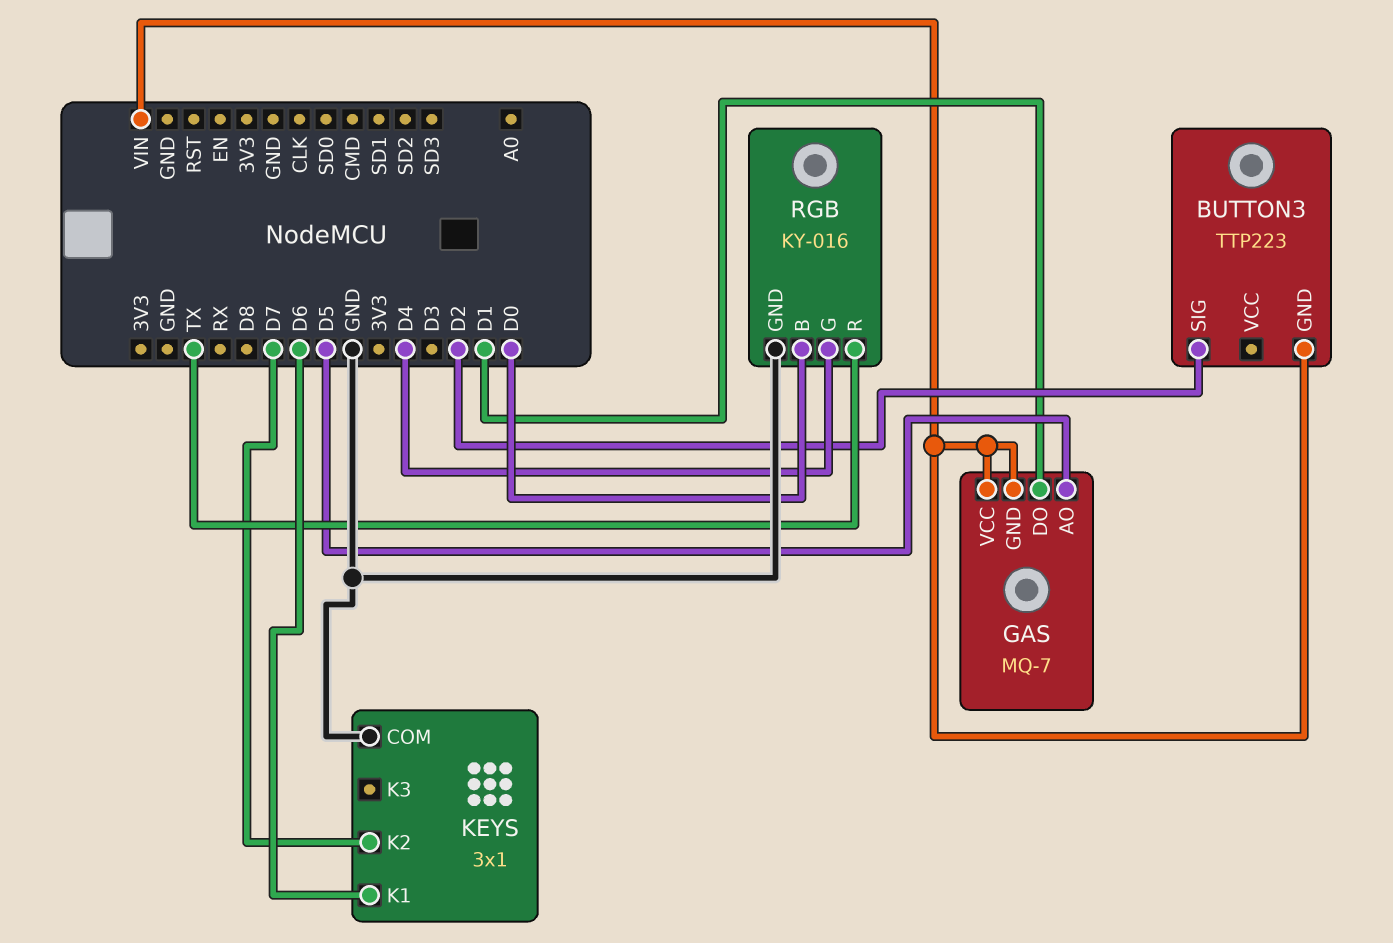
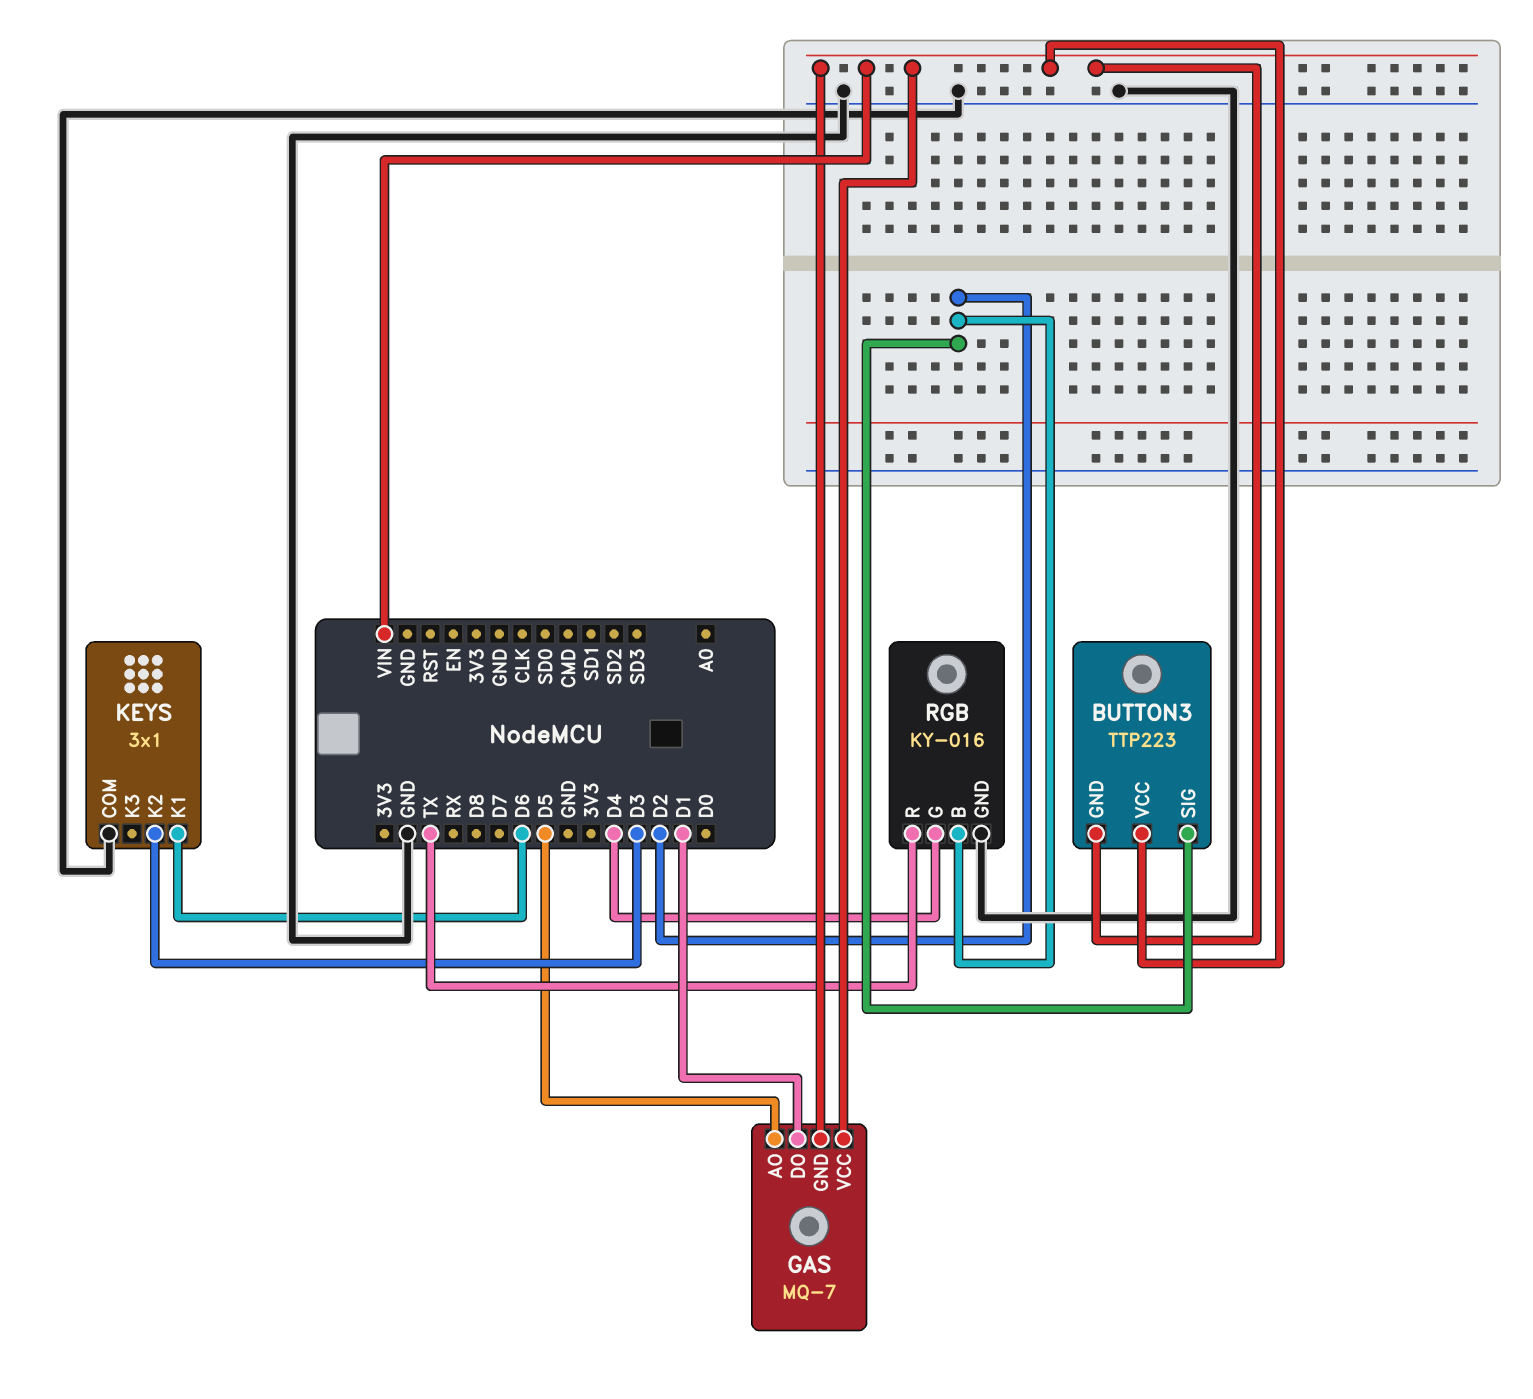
BUTTON3 pin VCC: none -> VIN
KEYS pin K2: D7 -> D3
RGB pin B: D0 -> D2

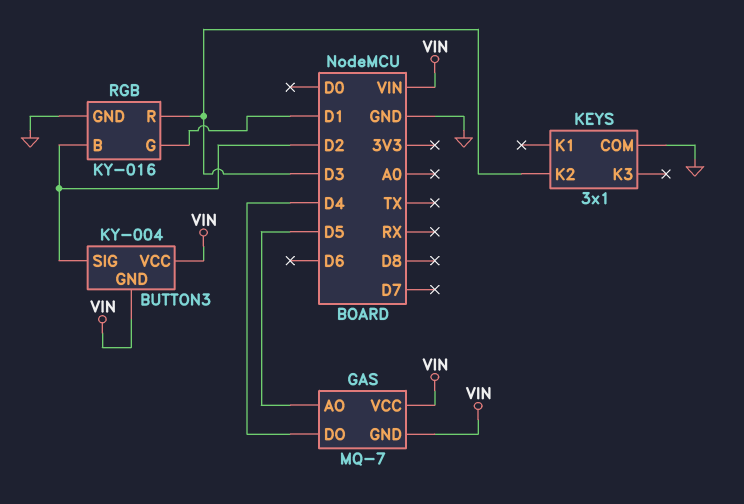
BUTTON3: TTP223 -> KY-004
GAS pin DO: D1 -> D4
KEYS pin K1: D6 -> none
RGB pin G: D4 -> D1
RGB pin R: TX -> D3

